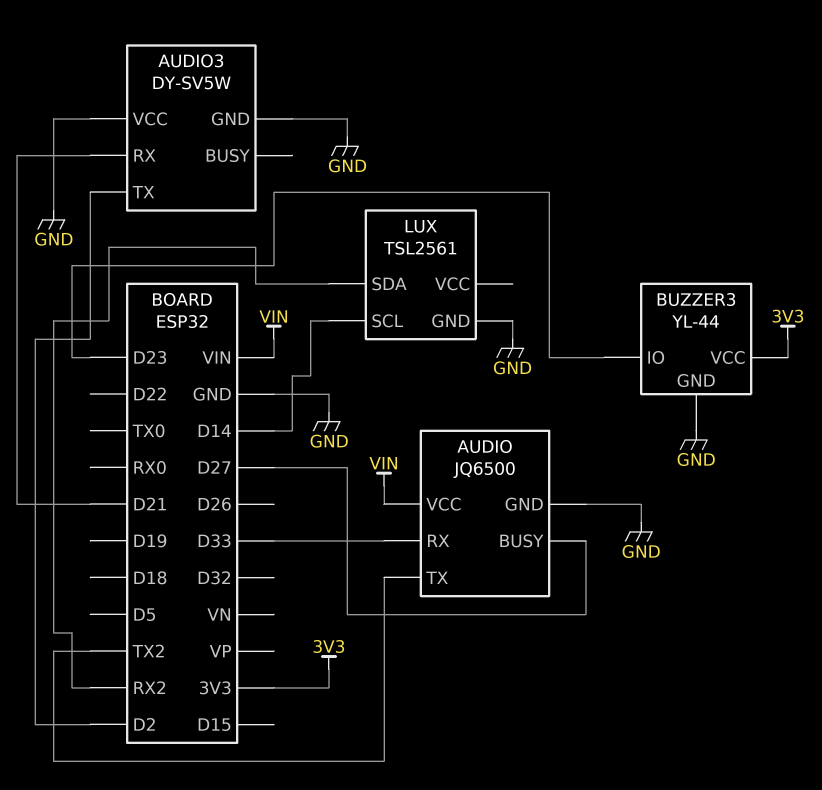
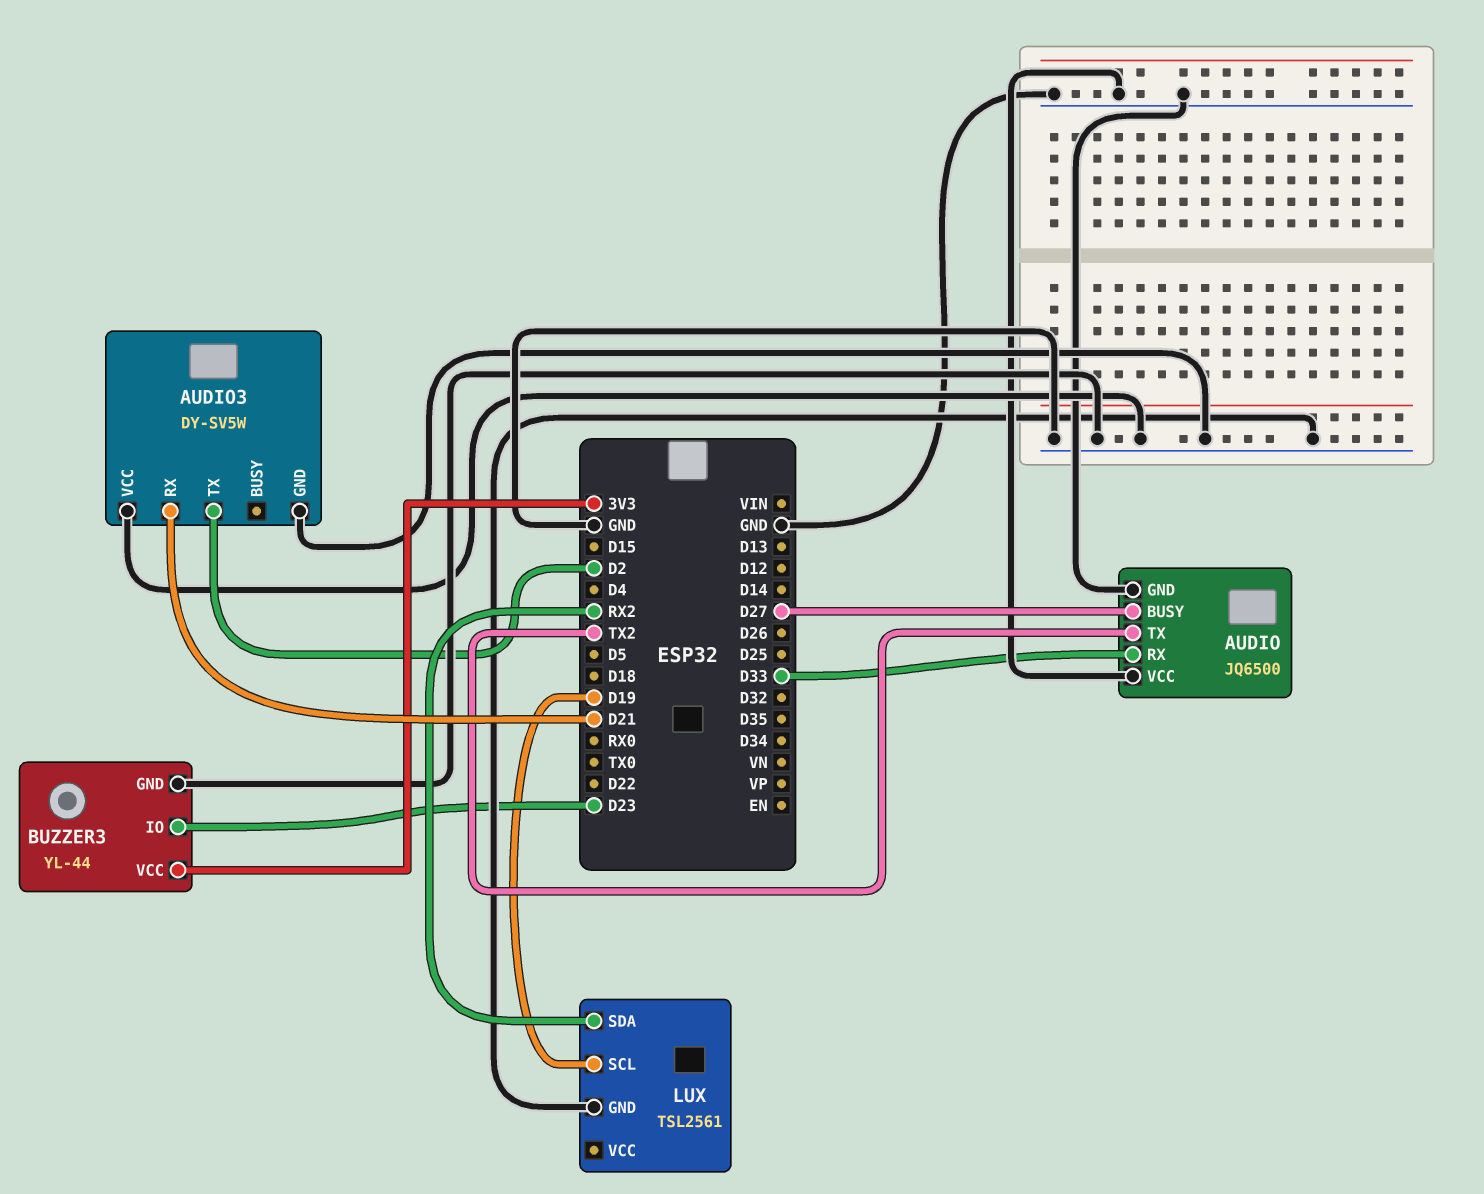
AUDIO pin VCC: VIN -> GND
LUX pin SCL: D14 -> D19

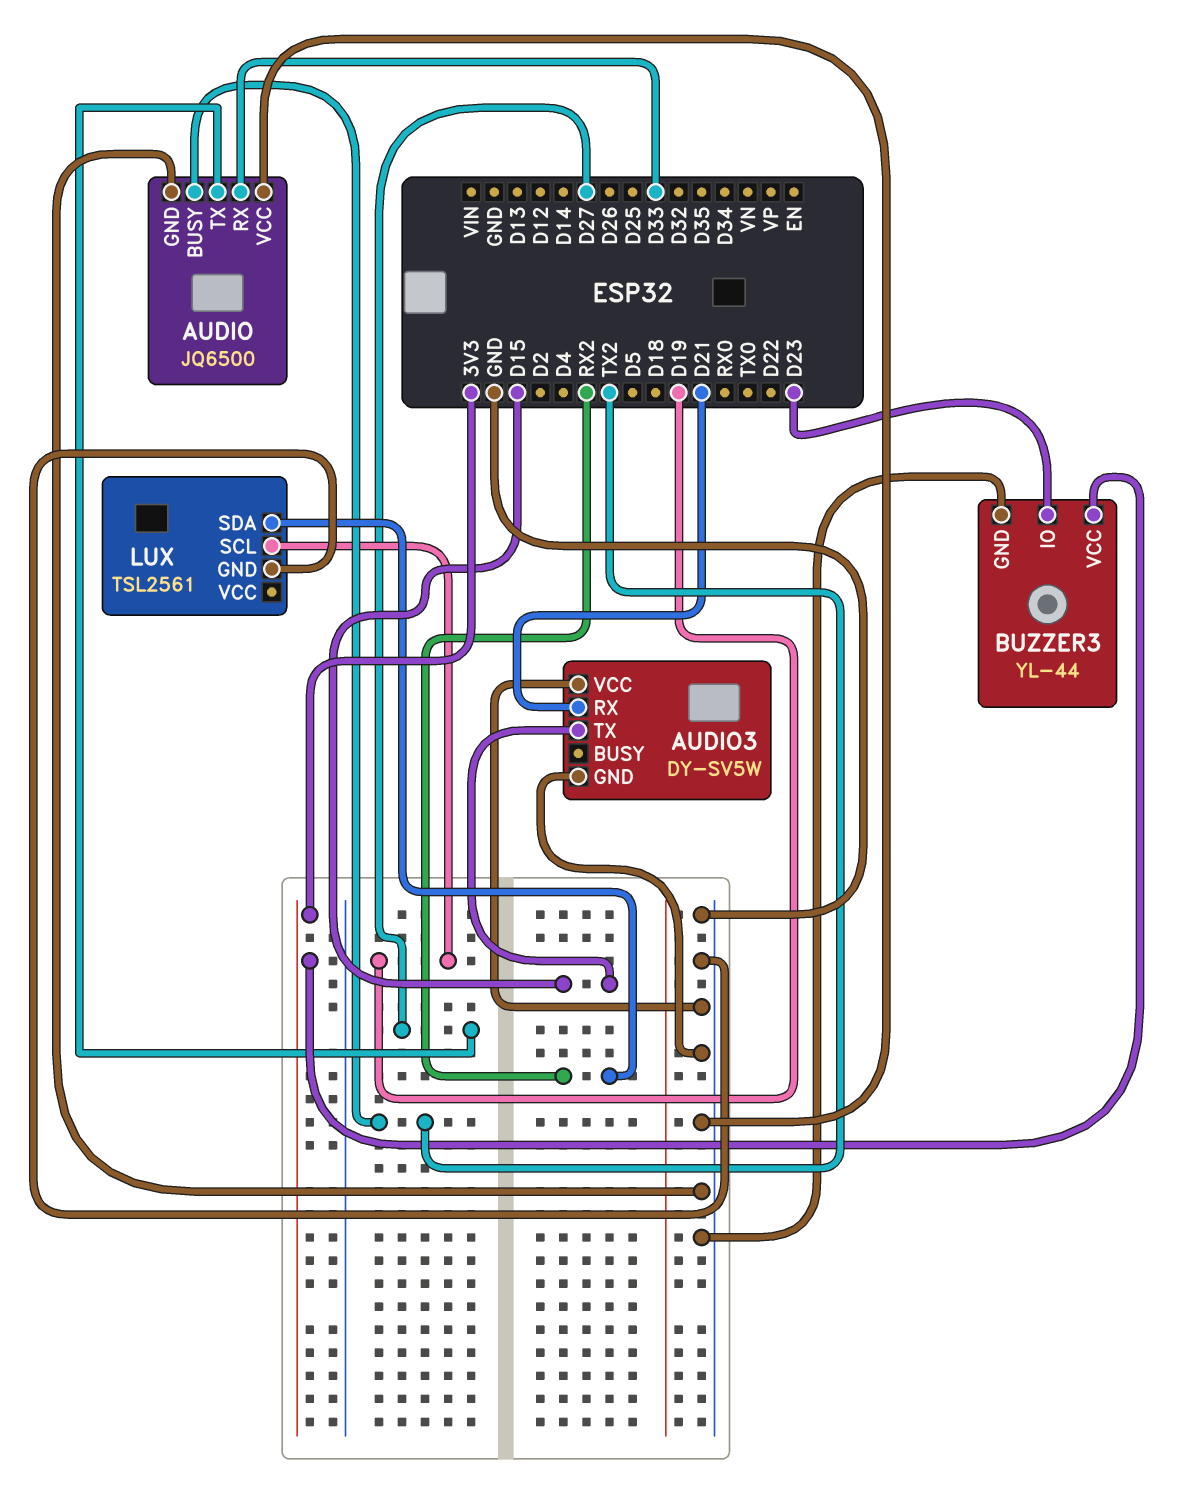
AUDIO pin BUSY: D27 -> TX2
AUDIO pin TX: TX2 -> D27
AUDIO3 pin TX: D2 -> D15

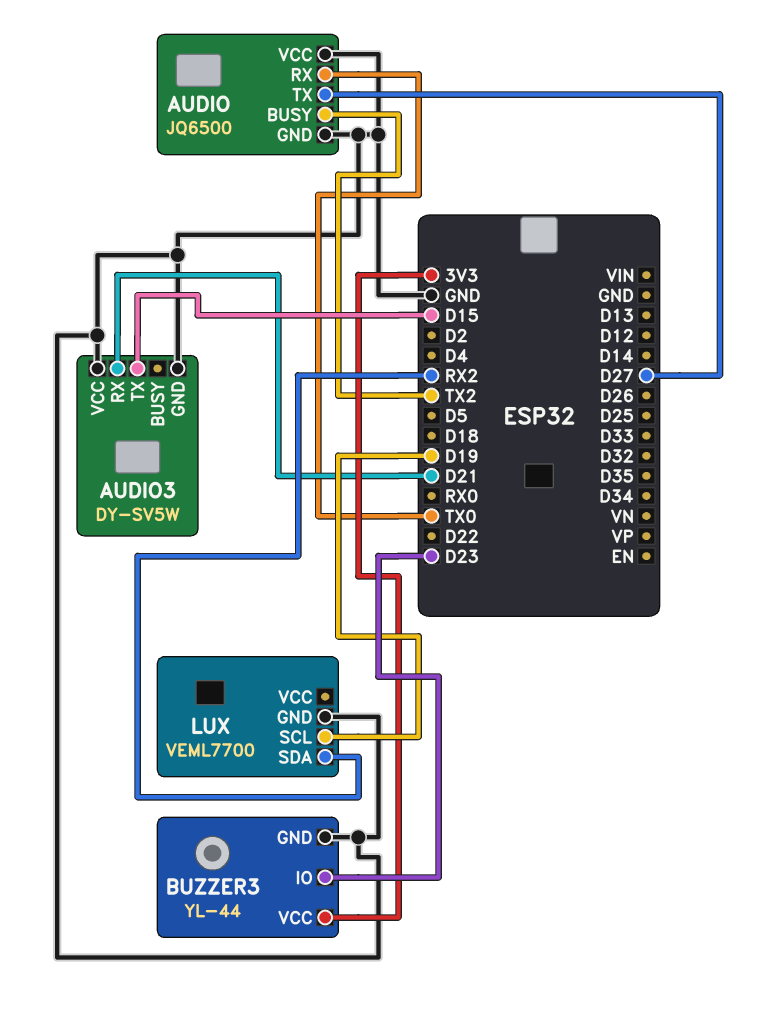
AUDIO pin RX: D33 -> TX0
LUX: TSL2561 -> VEML7700

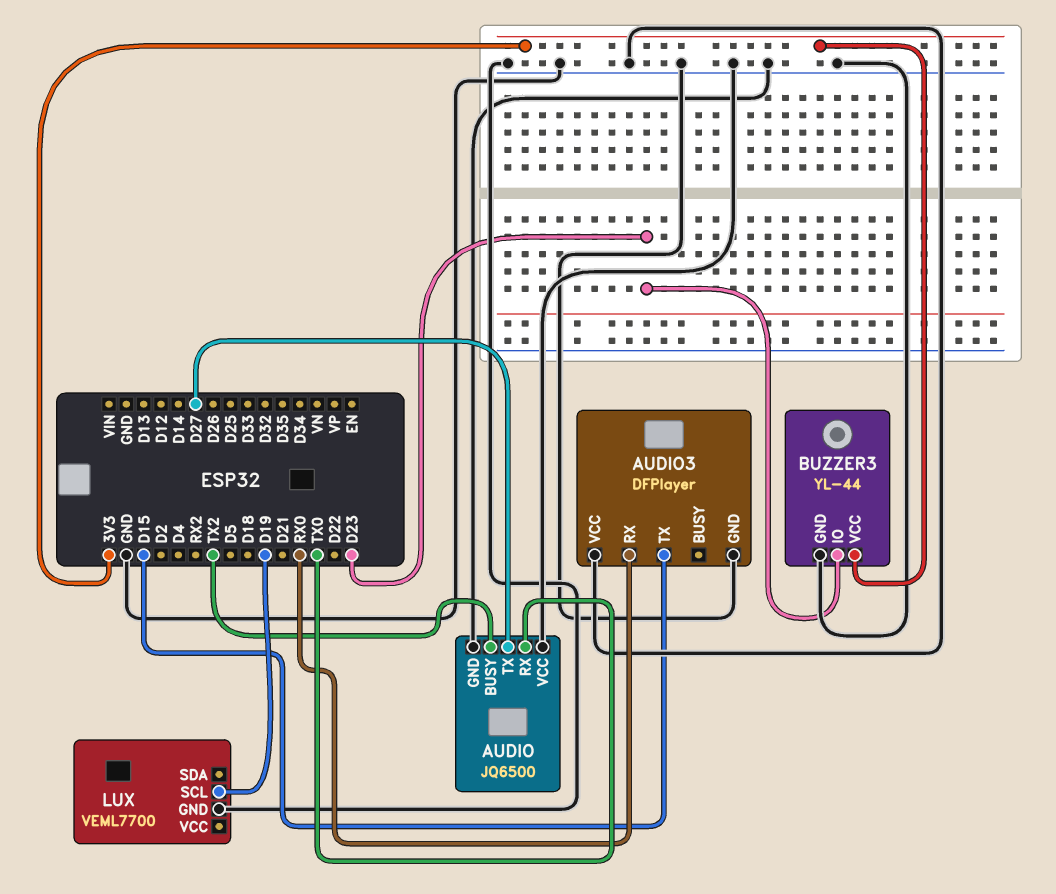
AUDIO3: DY-SV5W -> DFPlayer
AUDIO3 pin RX: D21 -> RX0
LUX pin SDA: RX2 -> none

